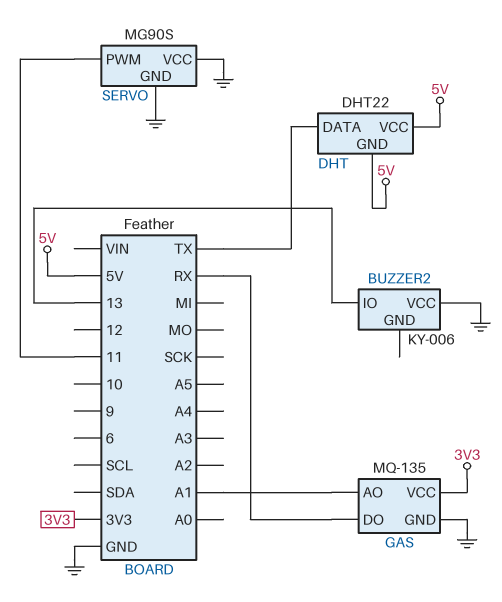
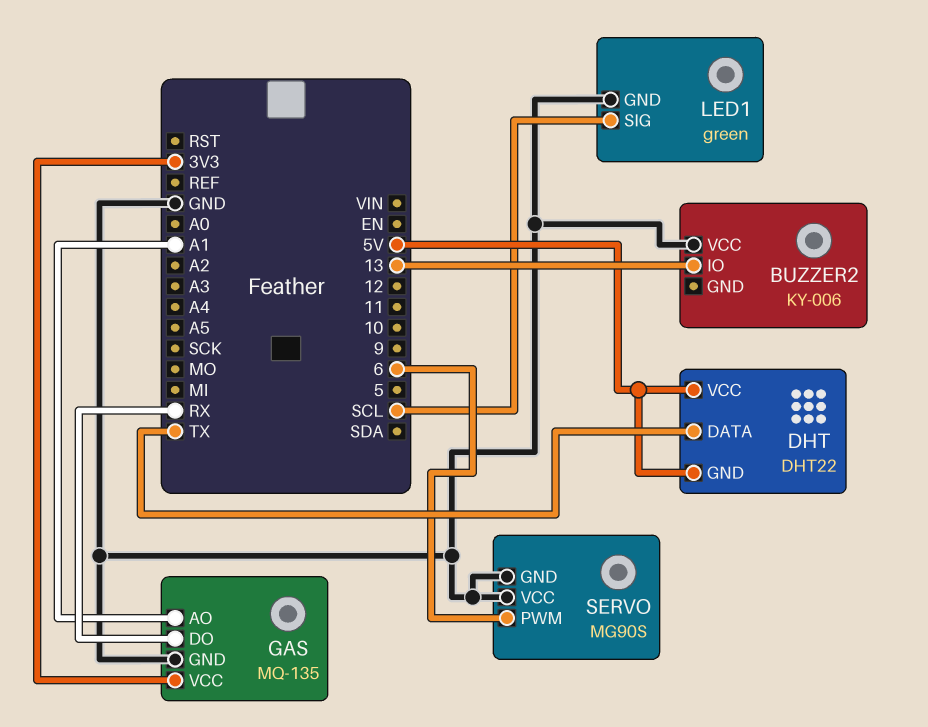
LED1: none -> green
LED1 pin GND: none -> GND
LED1 pin SIG: none -> SCL
SERVO pin PWM: 11 -> 6

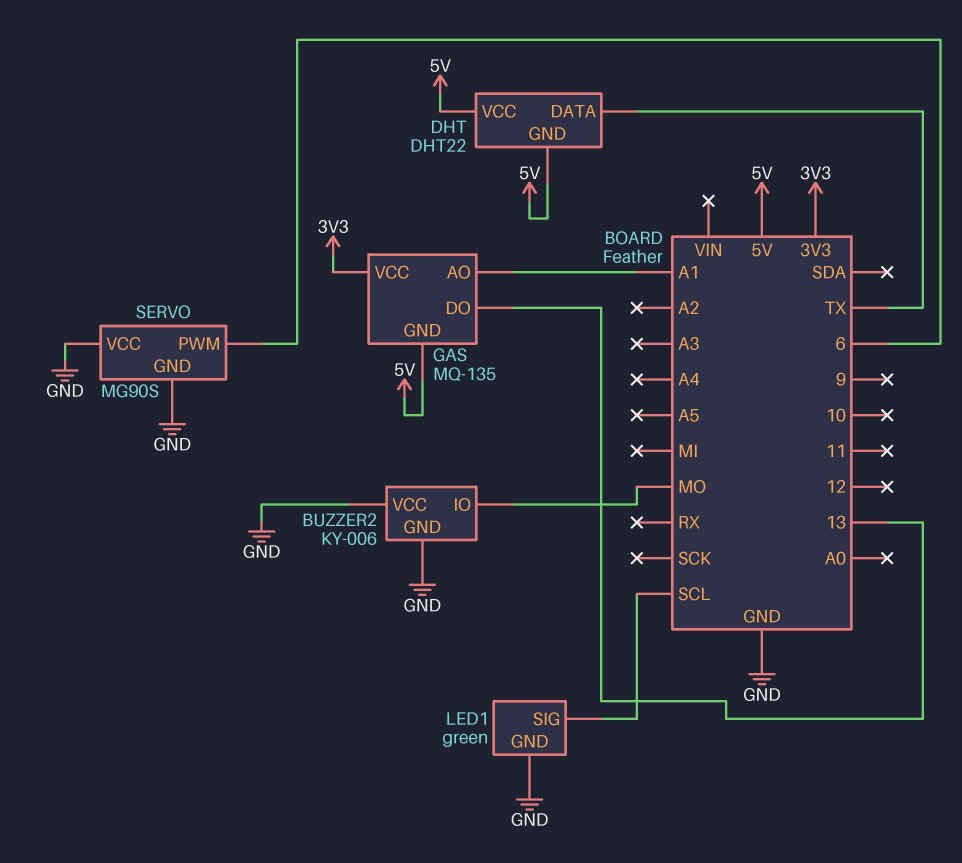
BUZZER2 pin GND: none -> GND
BUZZER2 pin IO: 13 -> MO
GAS pin DO: RX -> 13
GAS pin GND: GND -> 5V

